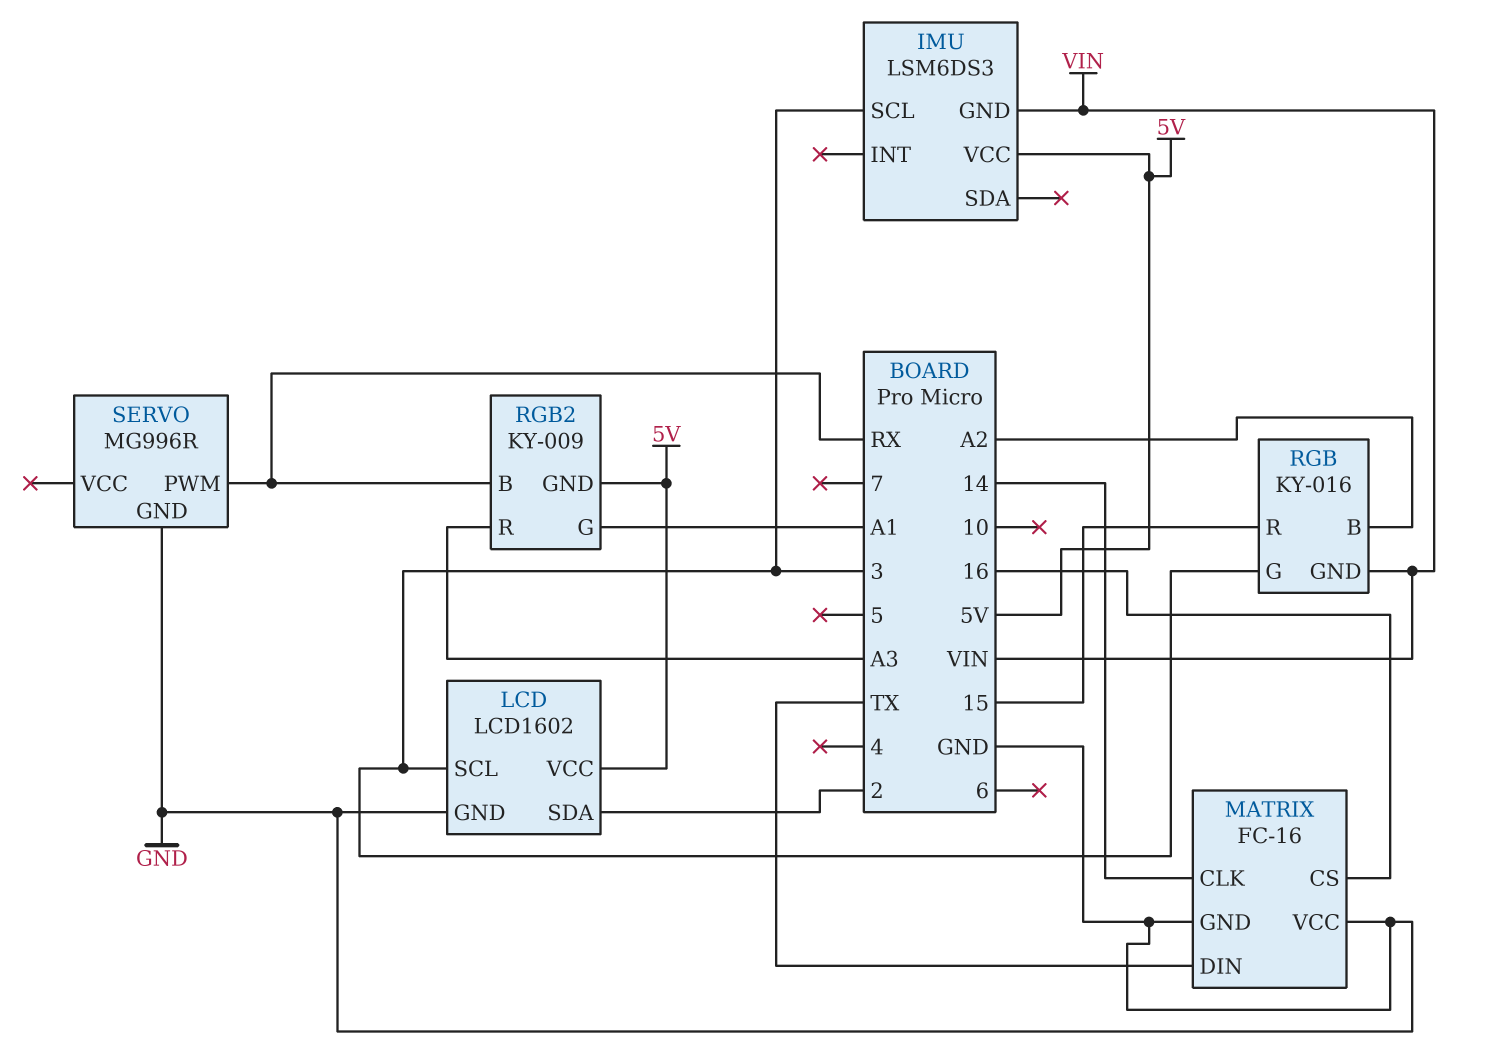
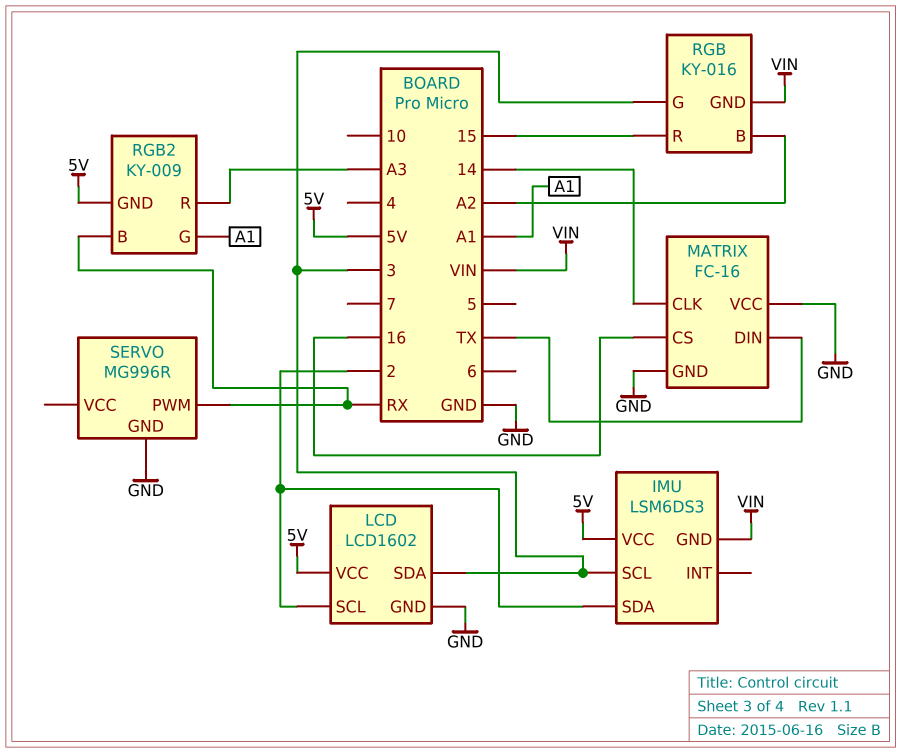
IMU pin SDA: none -> 2
LCD pin SCL: 3 -> 2
LCD pin SDA: 2 -> 3

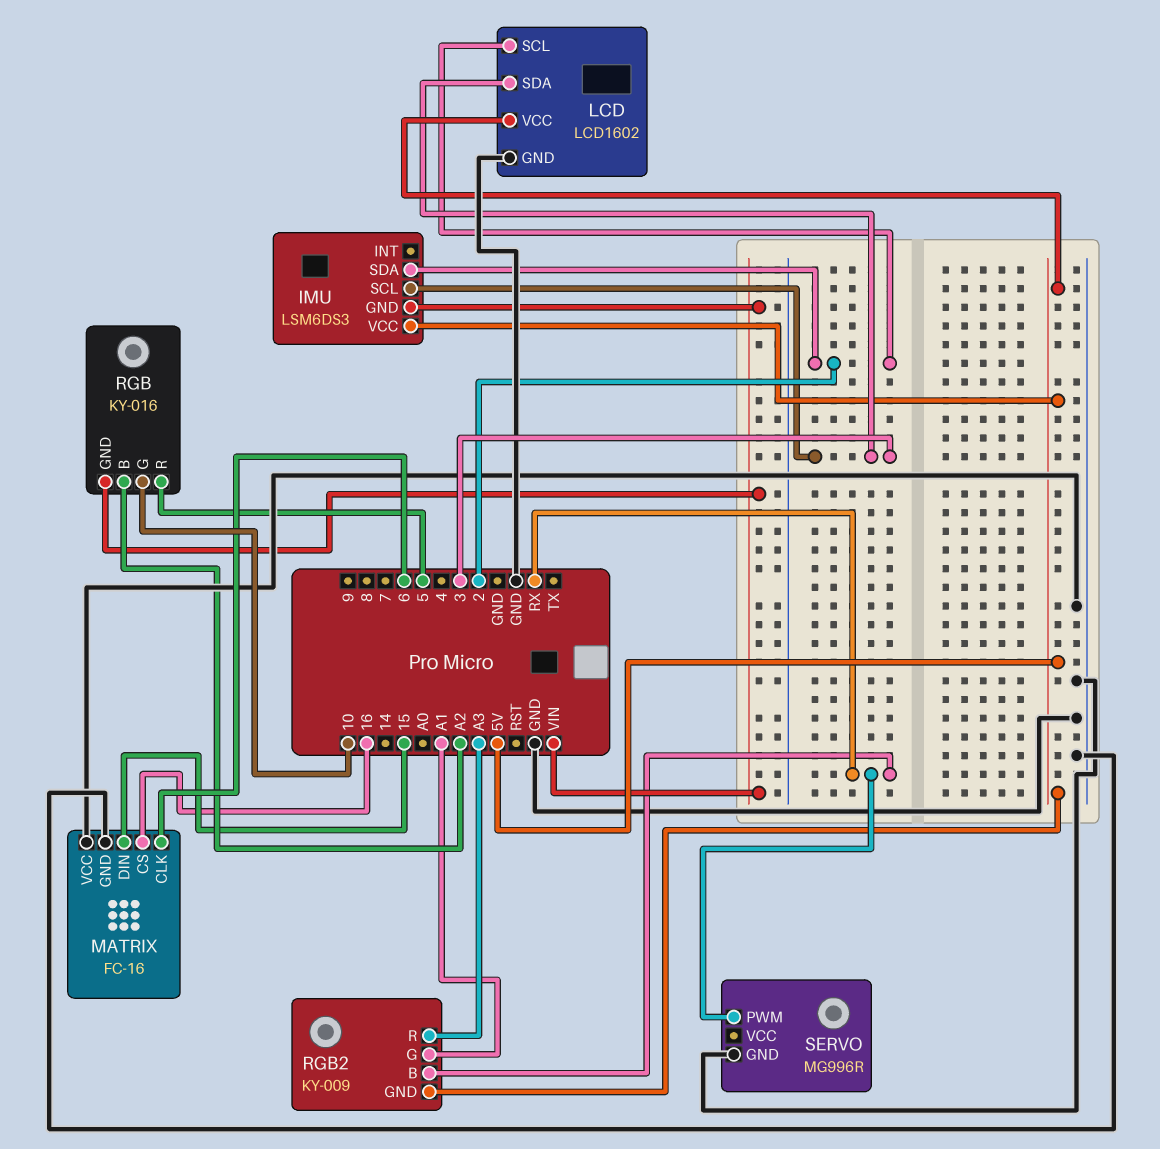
MATRIX pin CLK: 14 -> 6
MATRIX pin DIN: TX -> 15
RGB pin G: 3 -> 10
RGB pin R: 15 -> 5

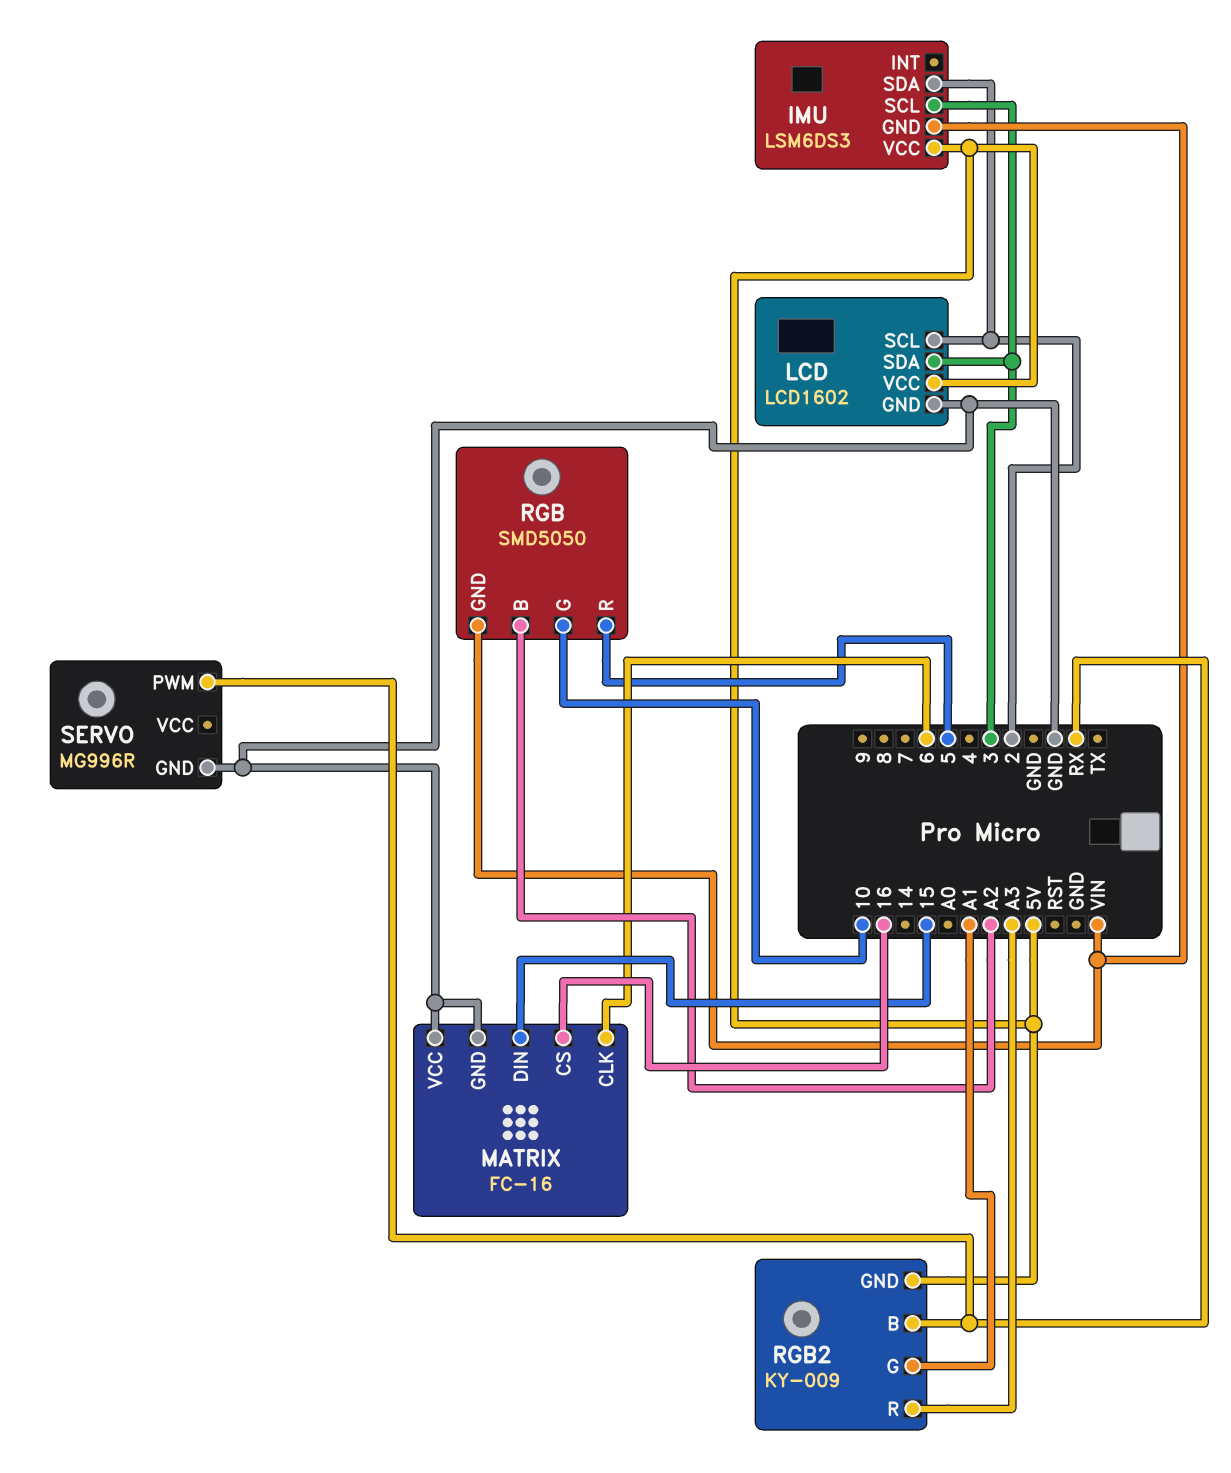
RGB: KY-016 -> SMD5050

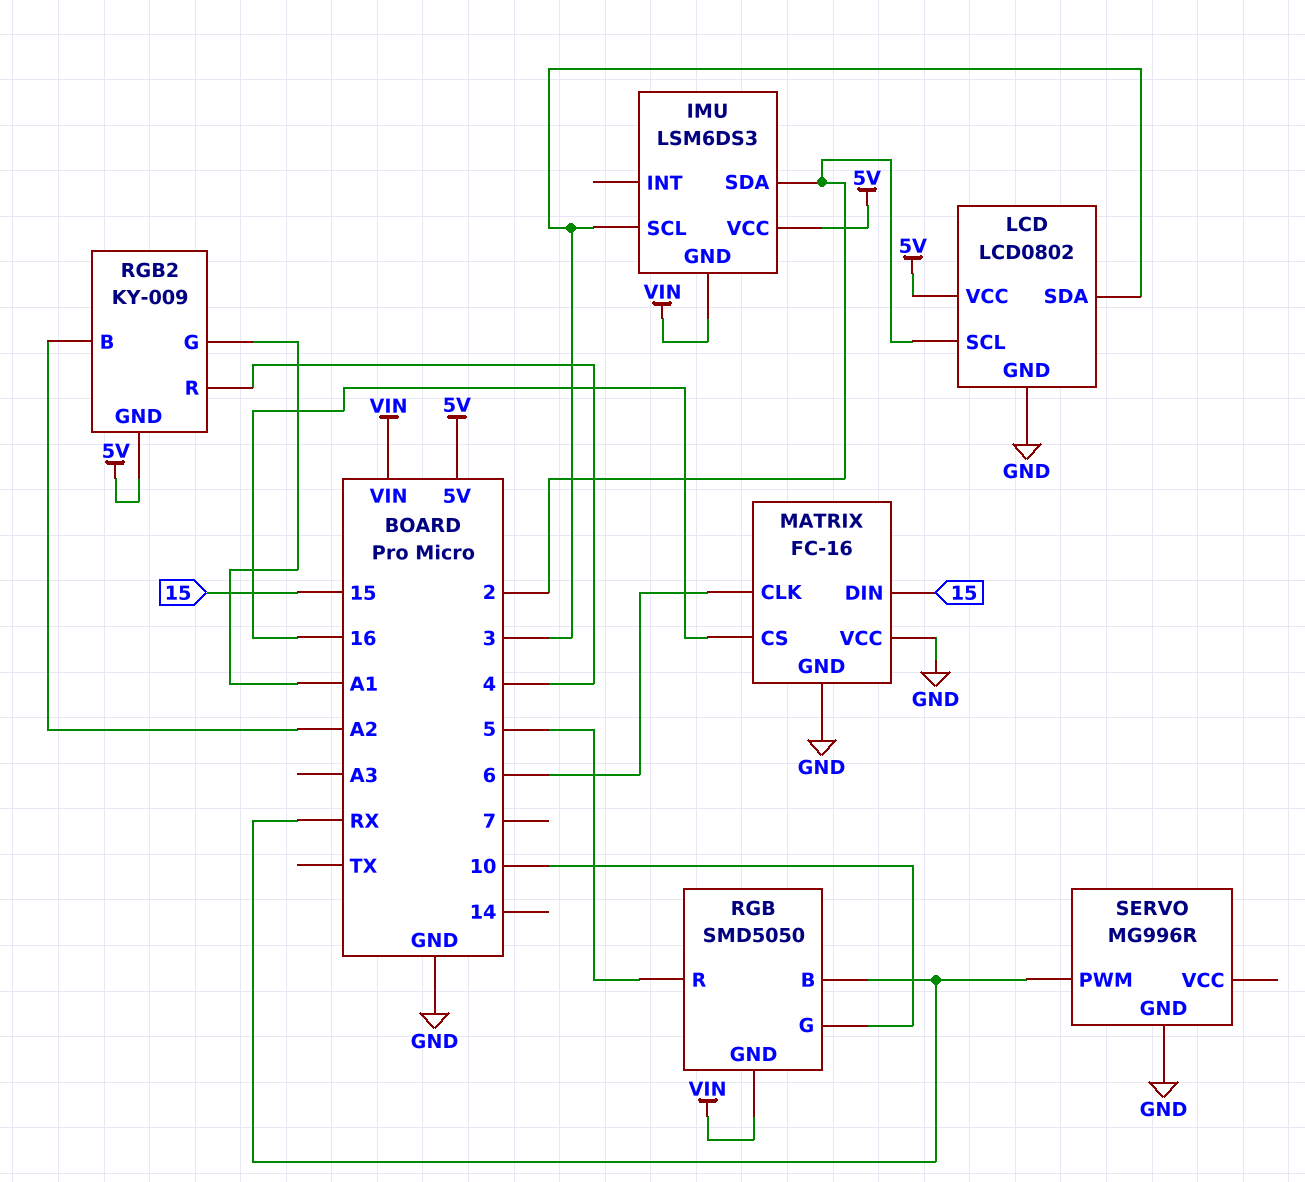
LCD: LCD1602 -> LCD0802
RGB pin B: A2 -> RX
RGB2 pin B: RX -> A2
RGB2 pin R: A3 -> 4

